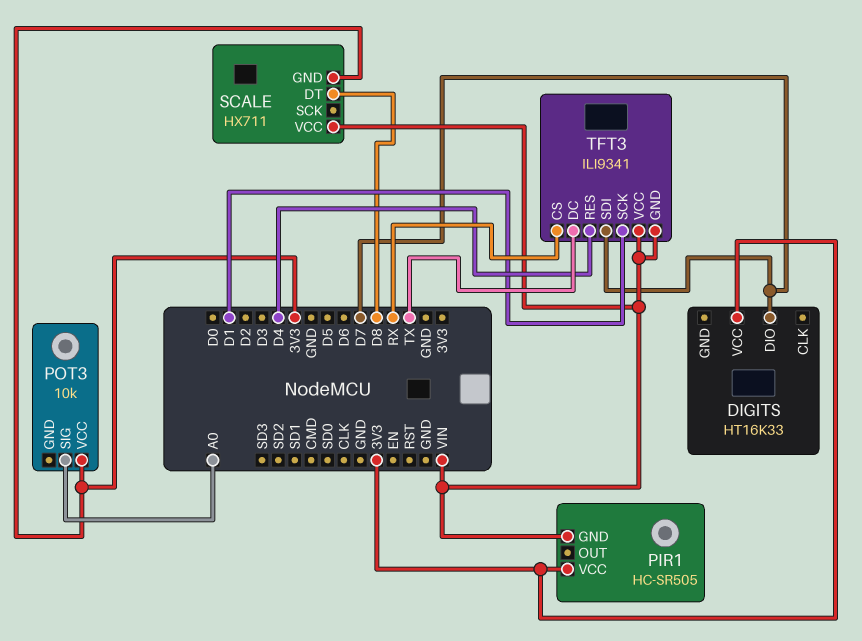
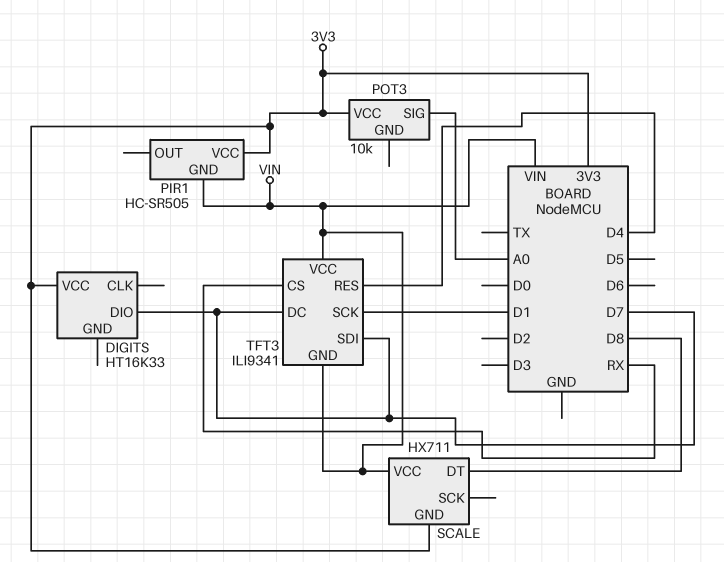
TFT3 pin DC: TX -> D7

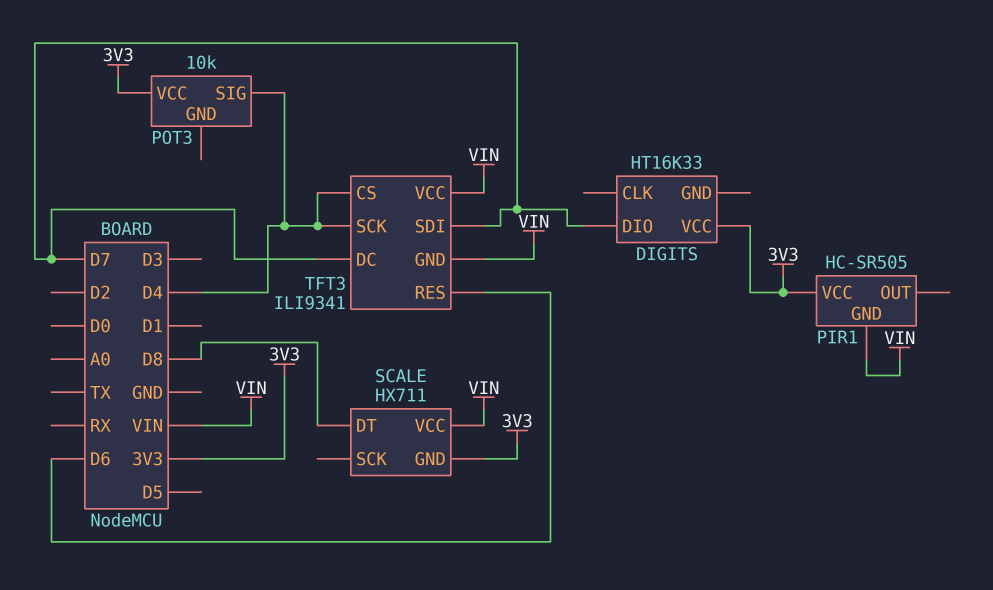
POT3 pin SIG: A0 -> D4
TFT3 pin CS: RX -> D4
TFT3 pin RES: D4 -> D6
TFT3 pin SCK: D1 -> D4

